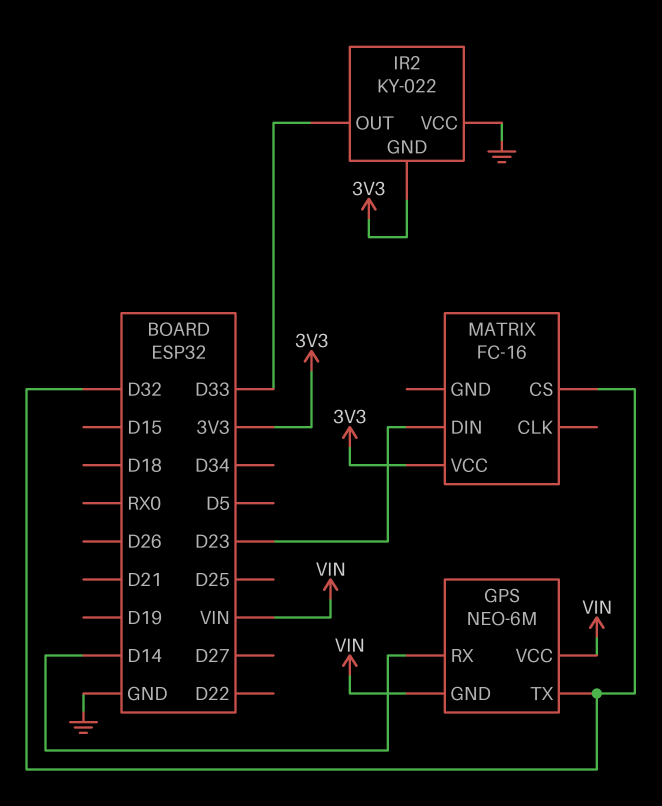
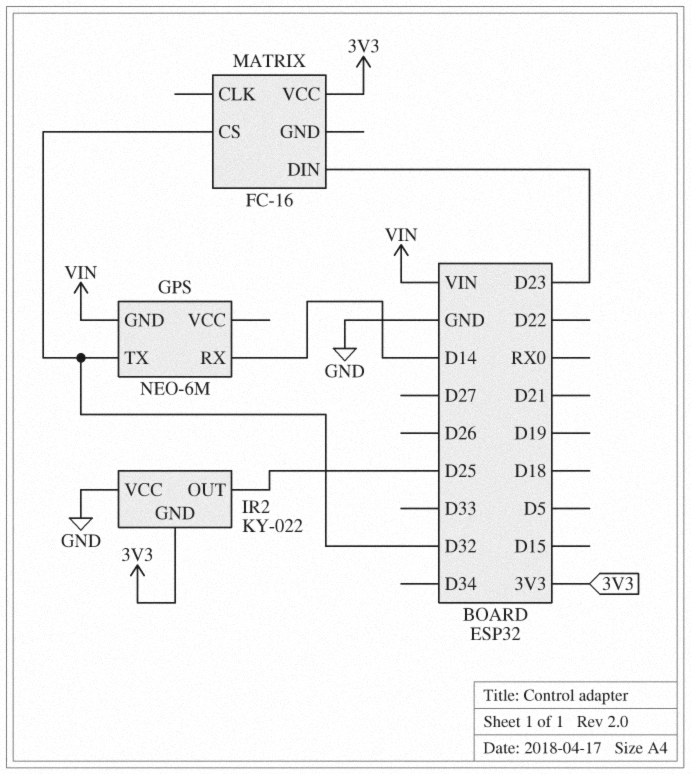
GPS pin VCC: VIN -> none
IR2 pin OUT: D33 -> D25

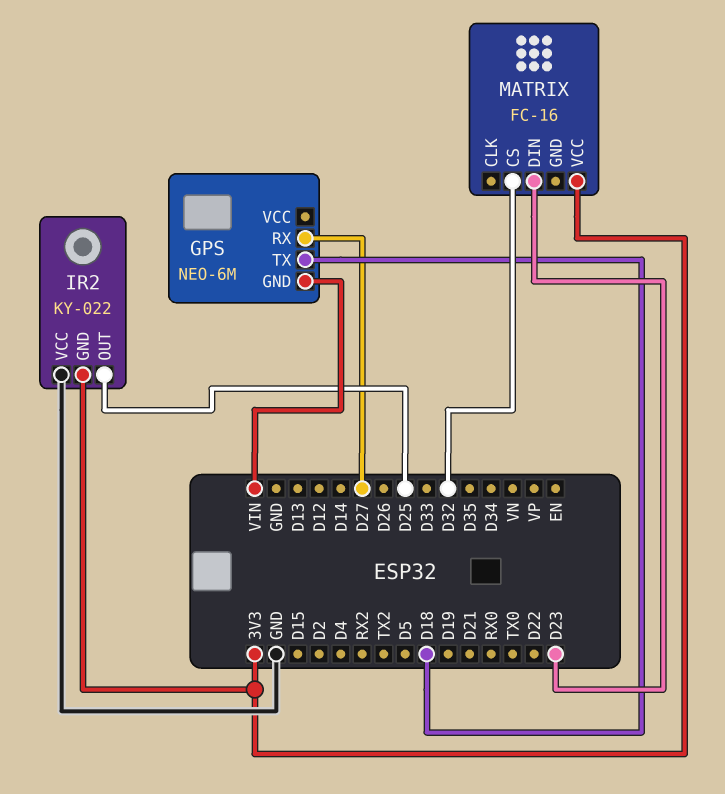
GPS pin RX: D14 -> D27
GPS pin TX: D32 -> D18

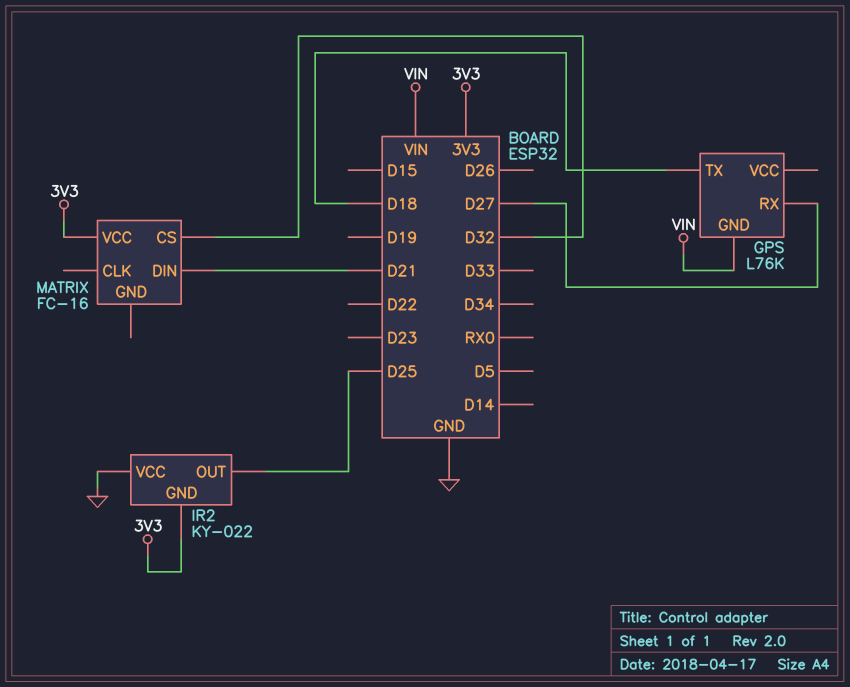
GPS: NEO-6M -> L76K
MATRIX pin DIN: D23 -> D21

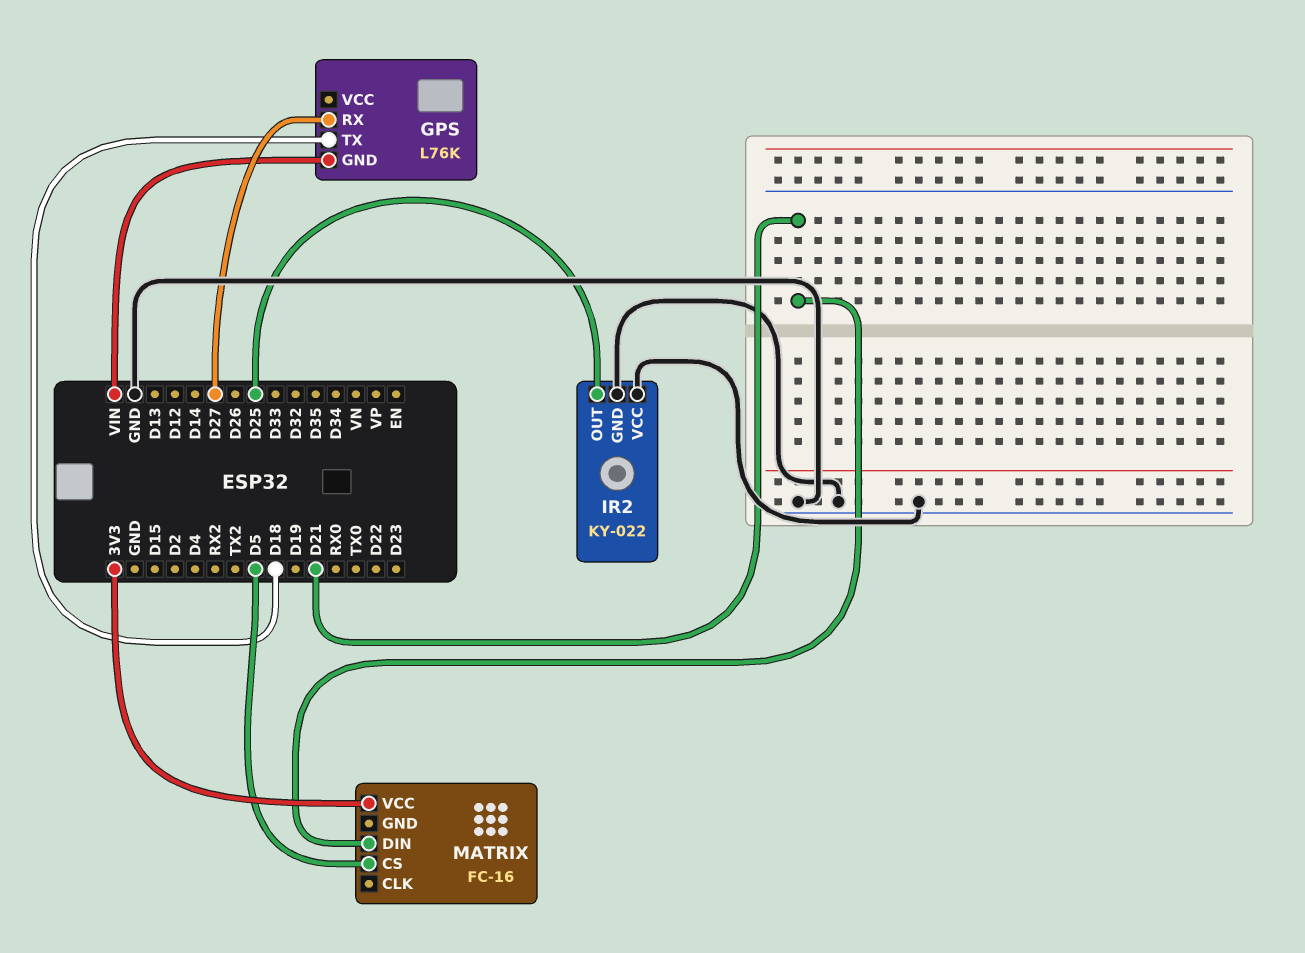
IR2 pin GND: 3V3 -> GND
MATRIX pin CS: D32 -> D5

